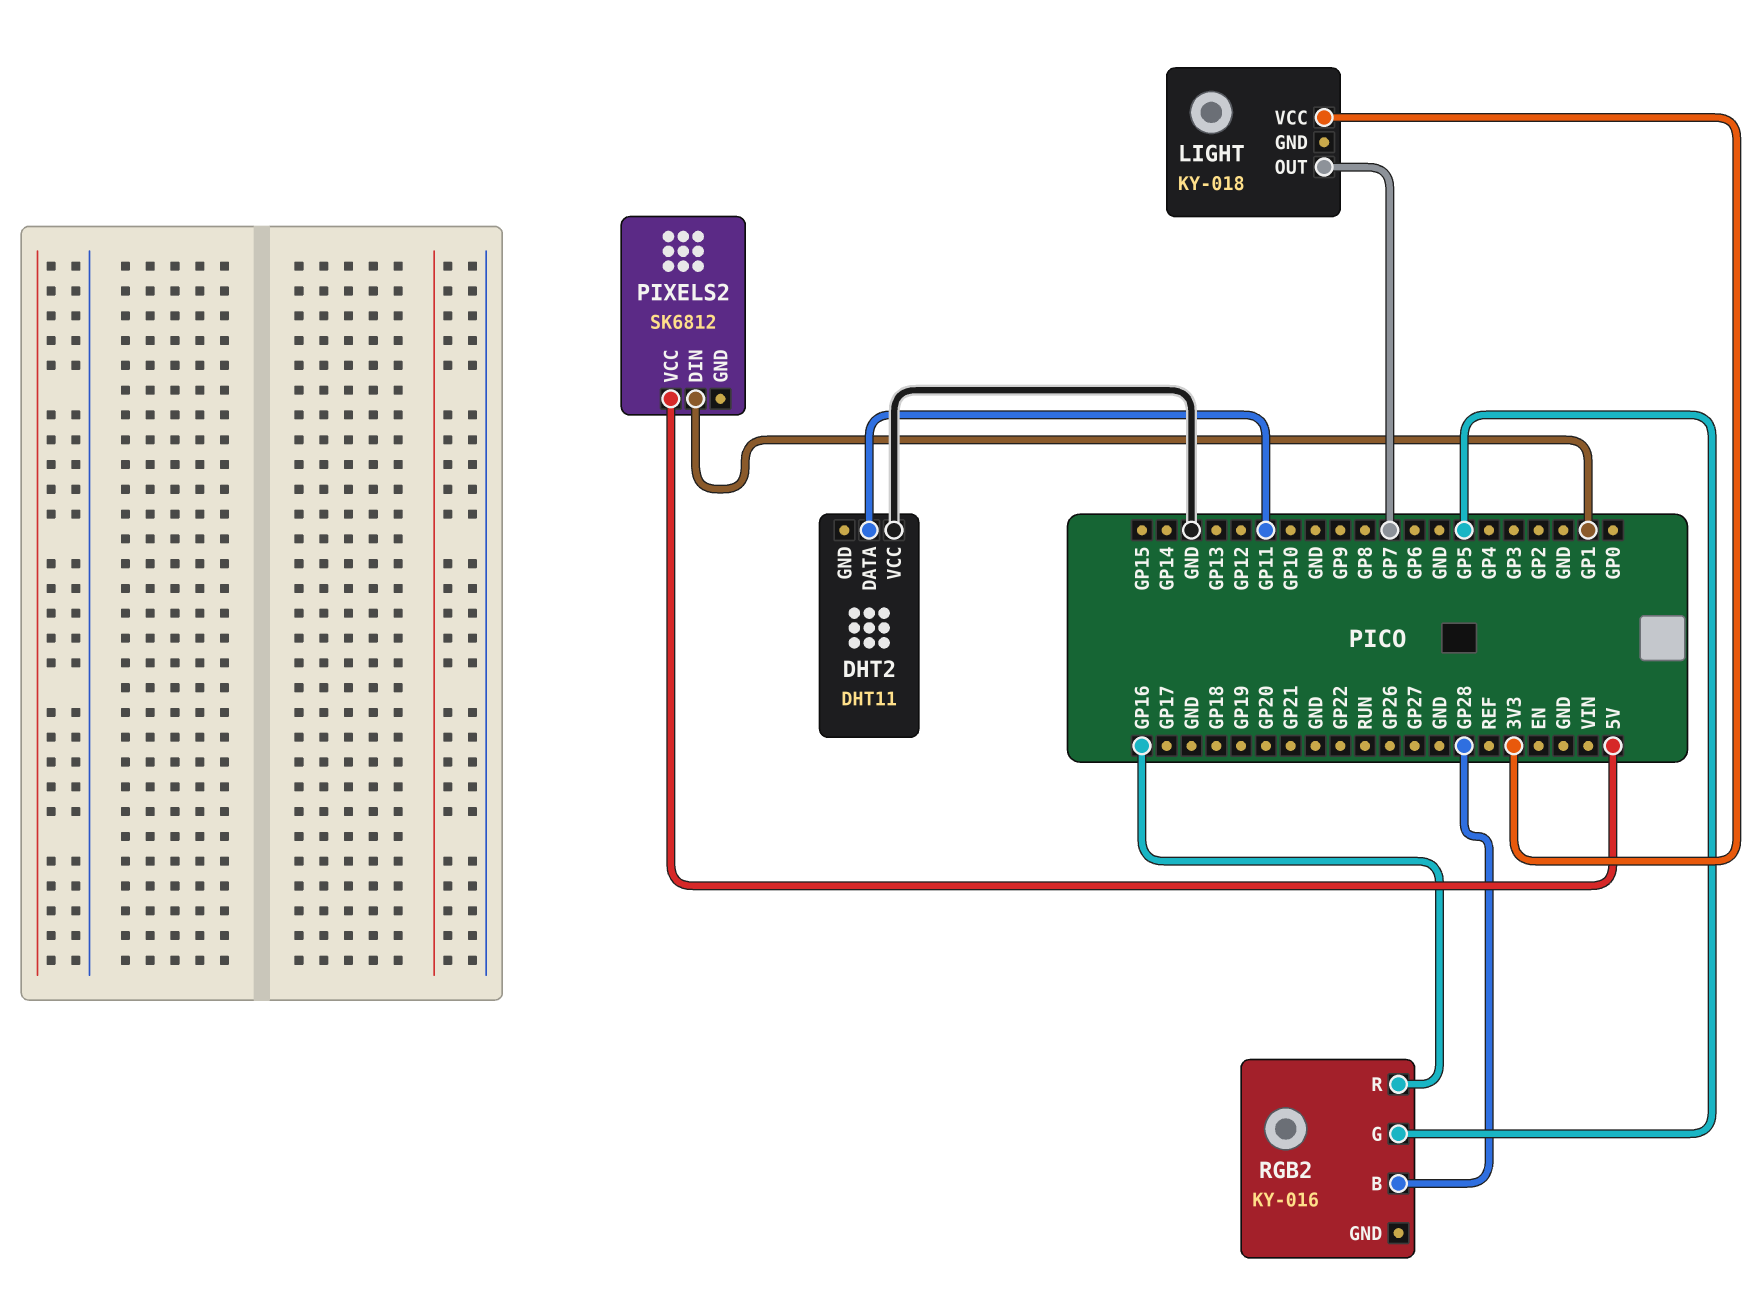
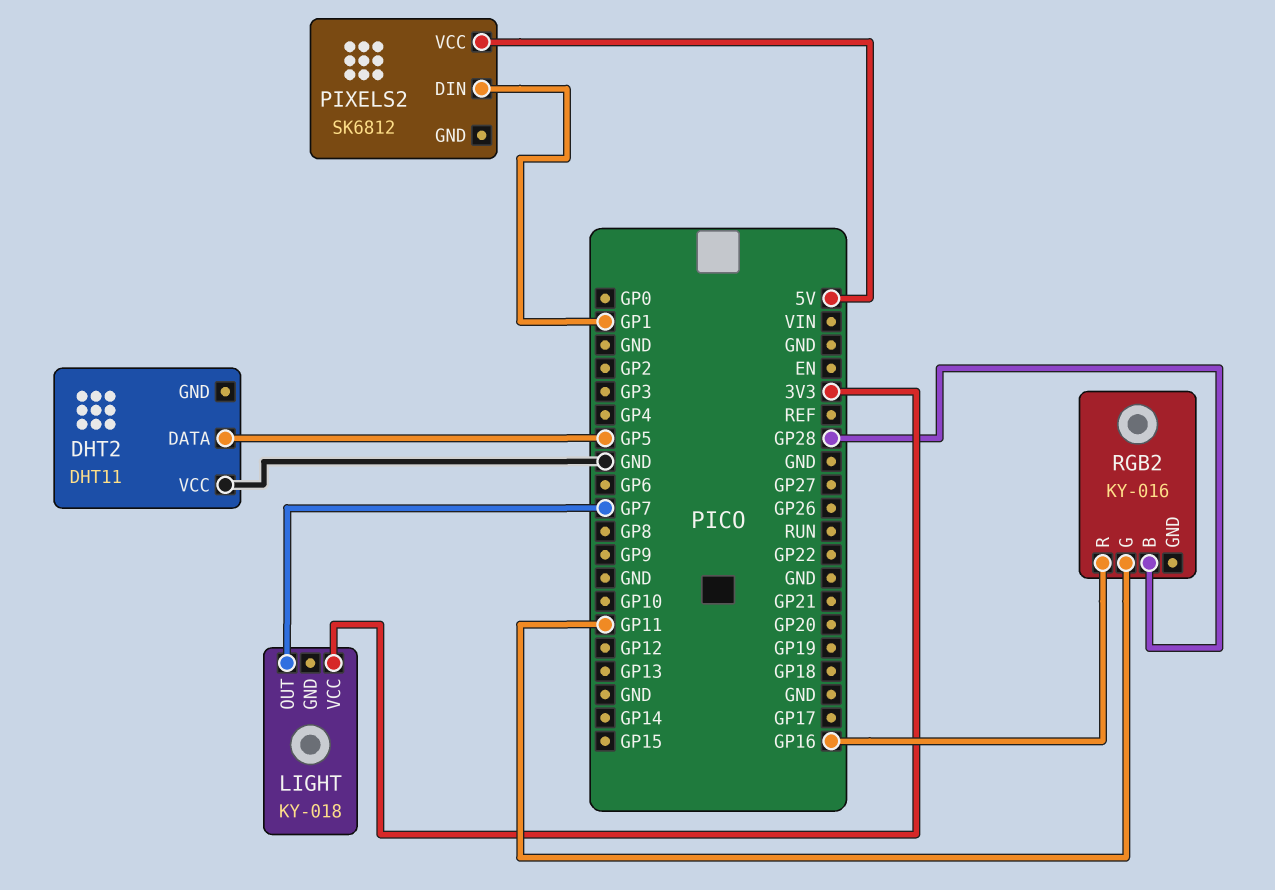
DHT2 pin DATA: GP11 -> GP5
RGB2 pin G: GP5 -> GP11

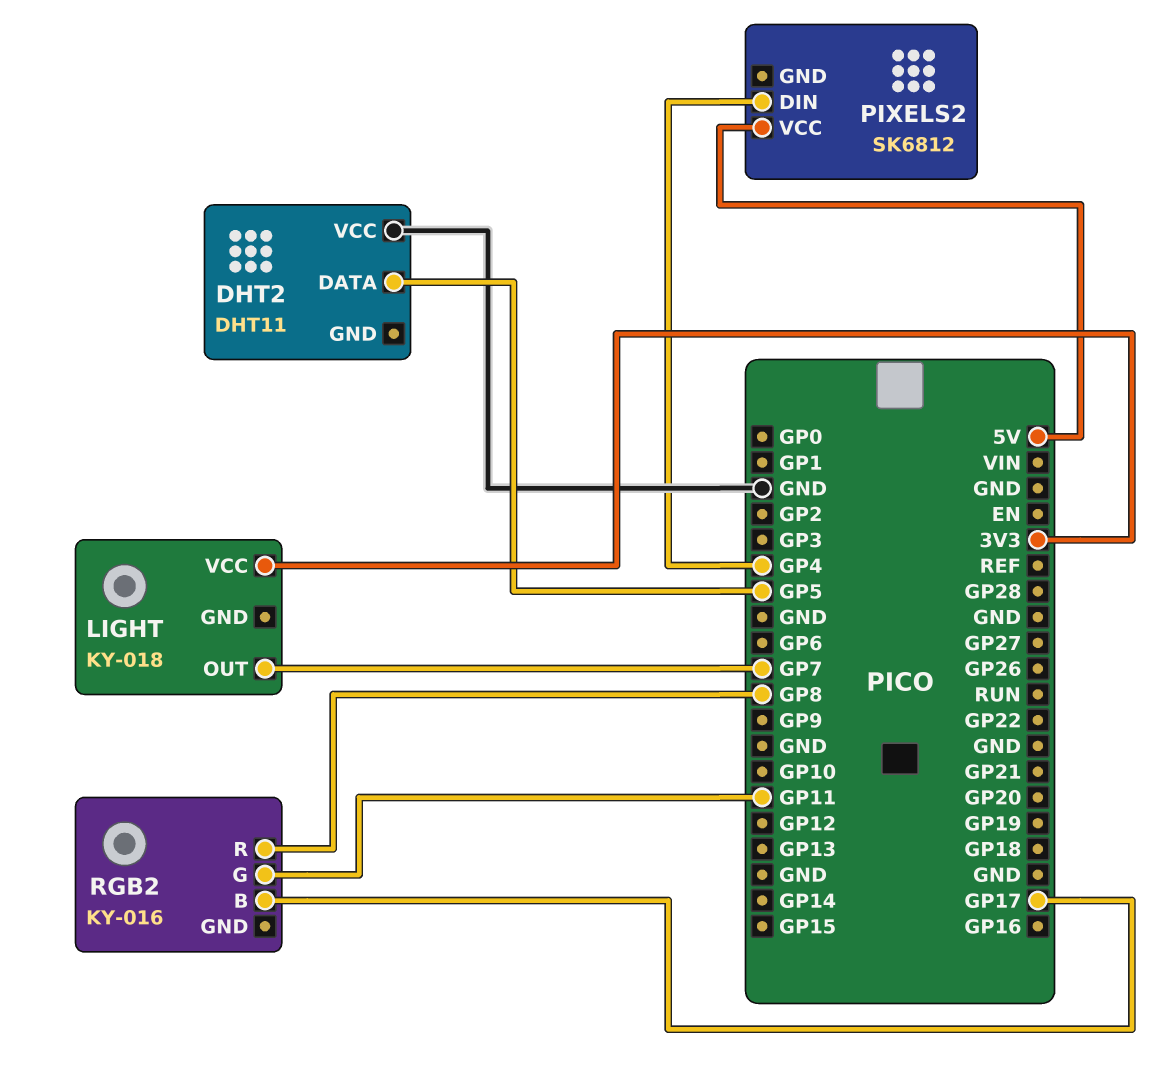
PIXELS2 pin DIN: GP1 -> GP4
RGB2 pin B: GP28 -> GP17
RGB2 pin R: GP16 -> GP8

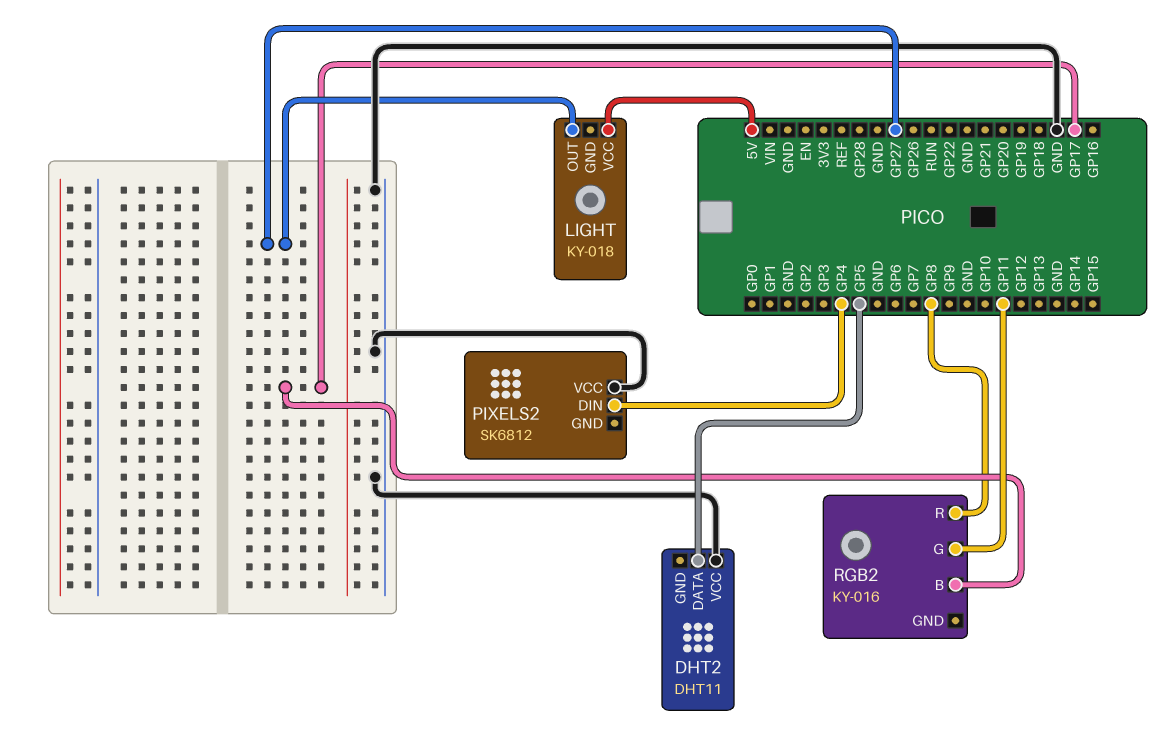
LIGHT pin OUT: GP7 -> GP27
LIGHT pin VCC: 3V3 -> 5V
PIXELS2 pin VCC: 5V -> GND

